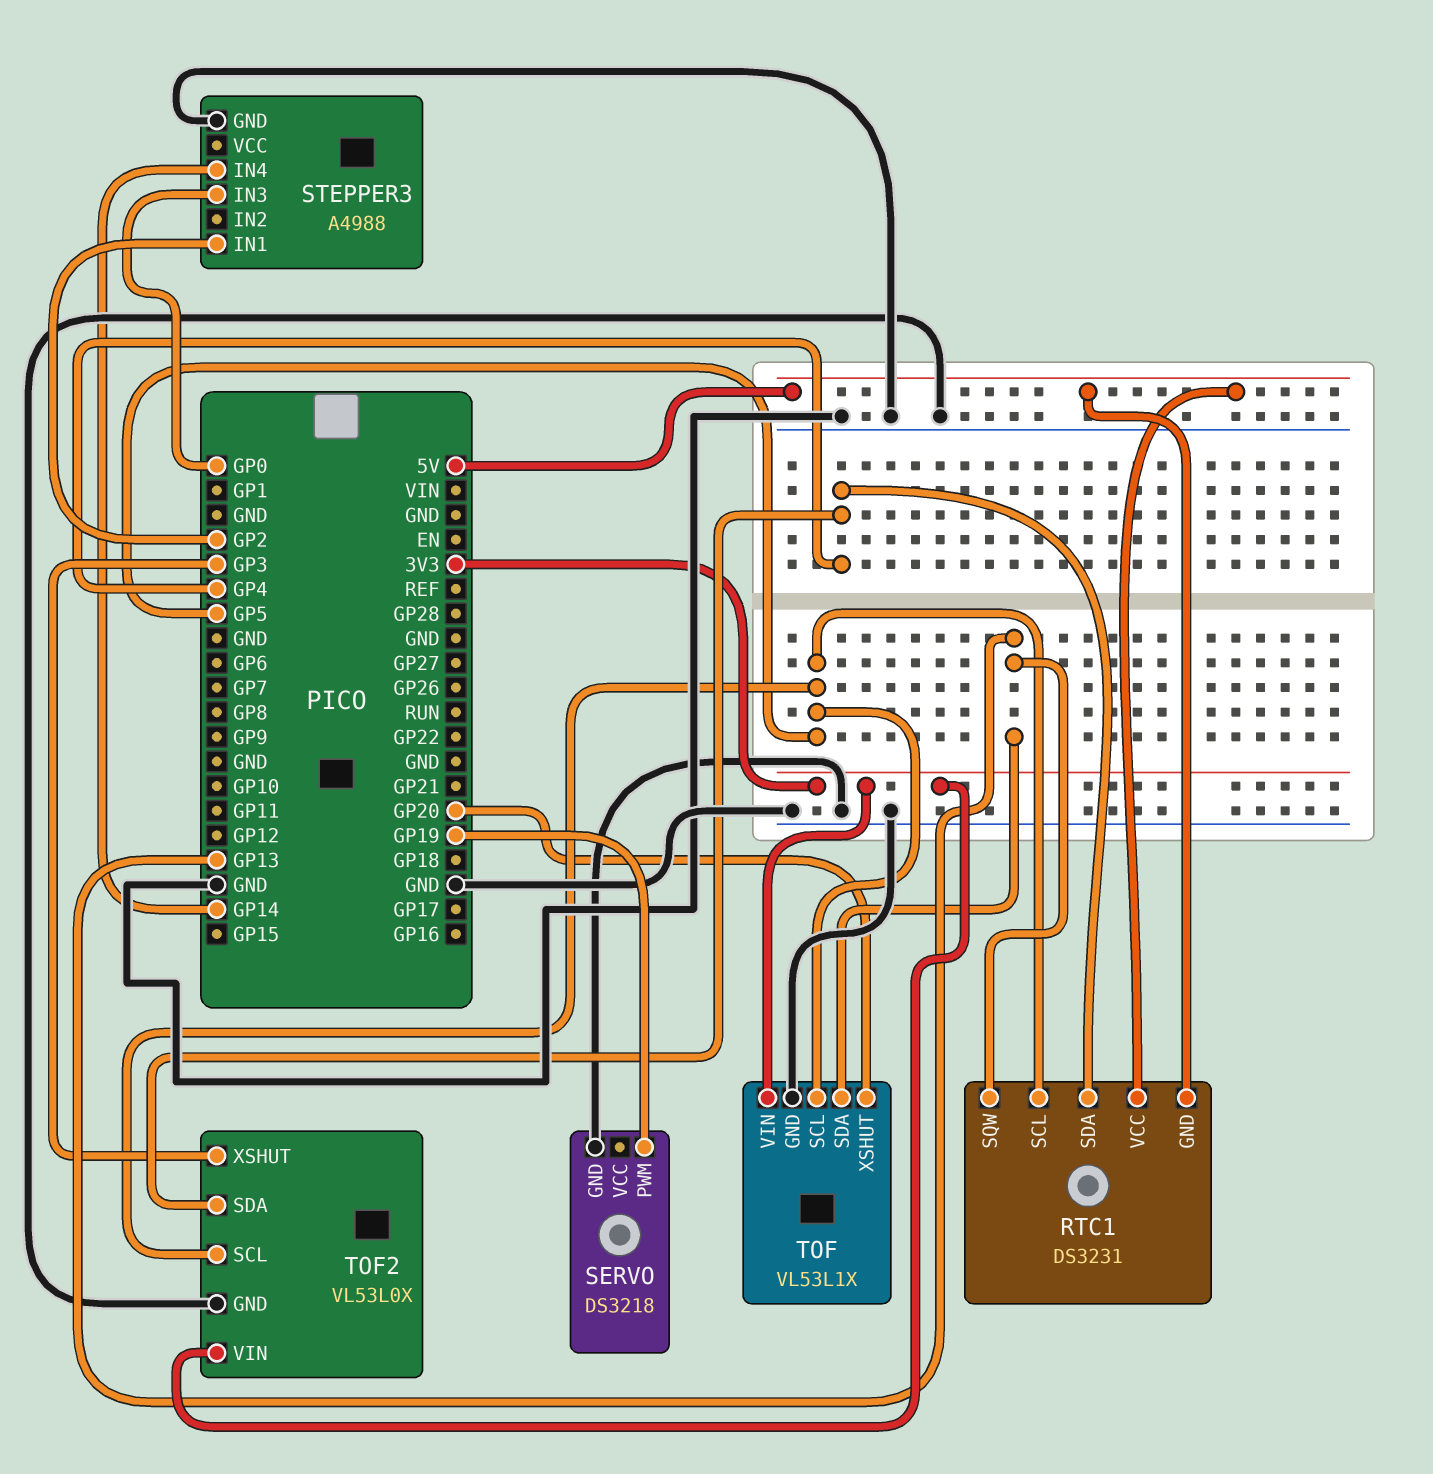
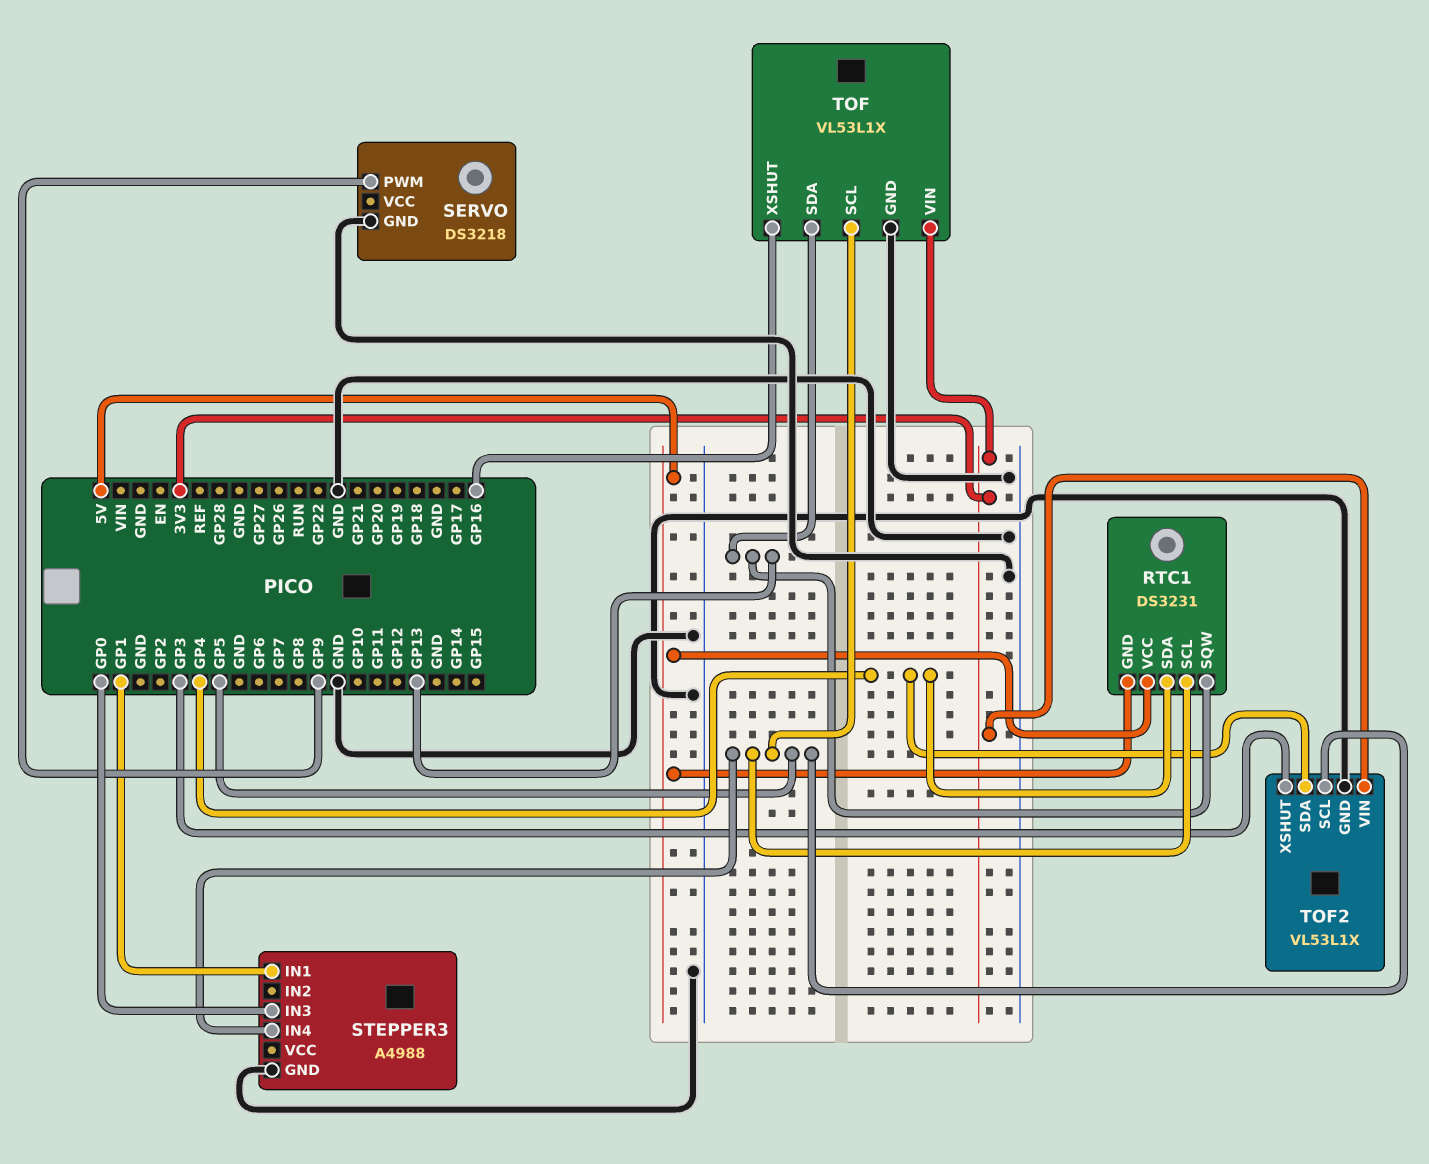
SERVO pin PWM: GP19 -> GP9
STEPPER3 pin IN1: GP2 -> GP1
STEPPER3 pin IN4: GP14 -> GP5
TOF pin XSHUT: GP20 -> GP16
TOF2: VL53L0X -> VL53L1X

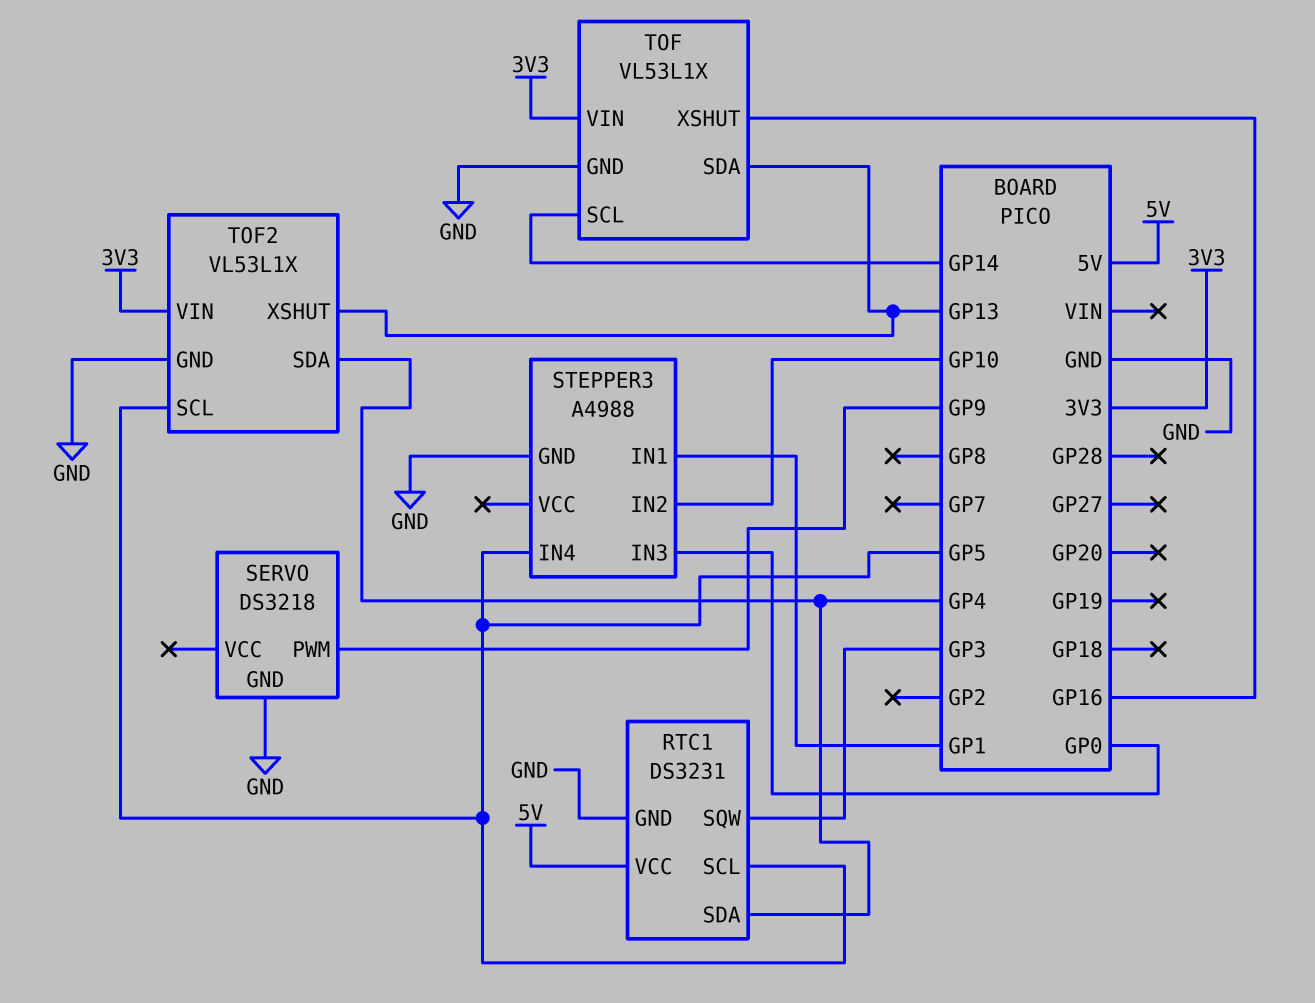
RTC1 pin GND: 5V -> GND
RTC1 pin SQW: GP13 -> GP3
STEPPER3 pin IN2: none -> GP10
TOF pin SCL: GP5 -> GP14
TOF2 pin XSHUT: GP3 -> GP13

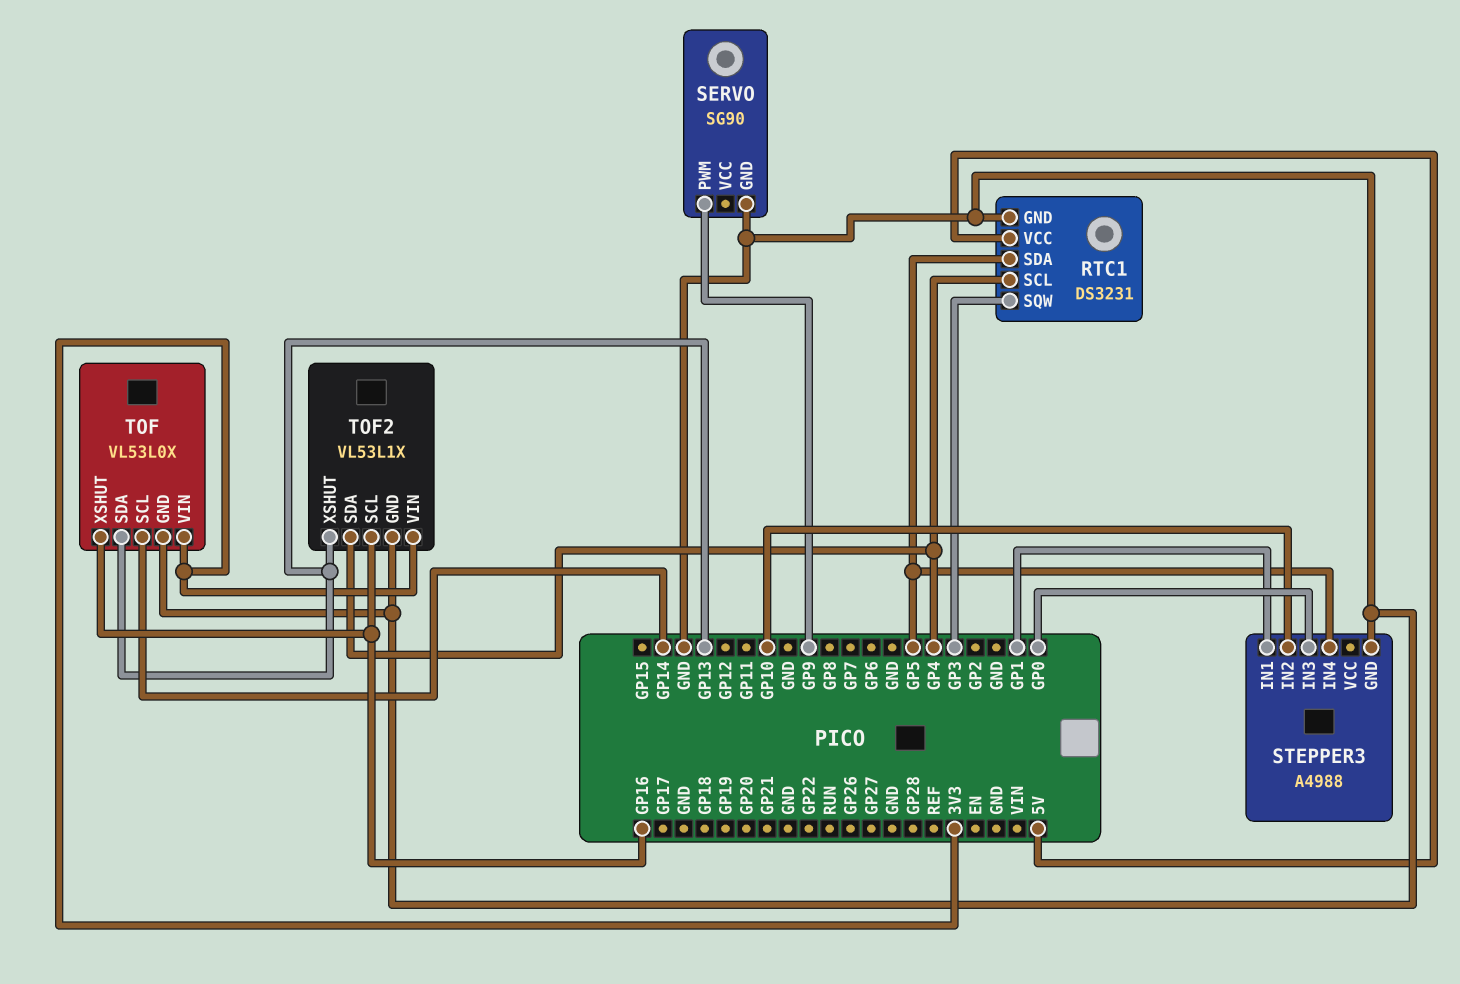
RTC1 pin SCL: GP5 -> GP4
RTC1 pin SDA: GP4 -> GP5
SERVO: DS3218 -> SG90
TOF: VL53L1X -> VL53L0X
TOF2 pin SCL: GP5 -> GP16

